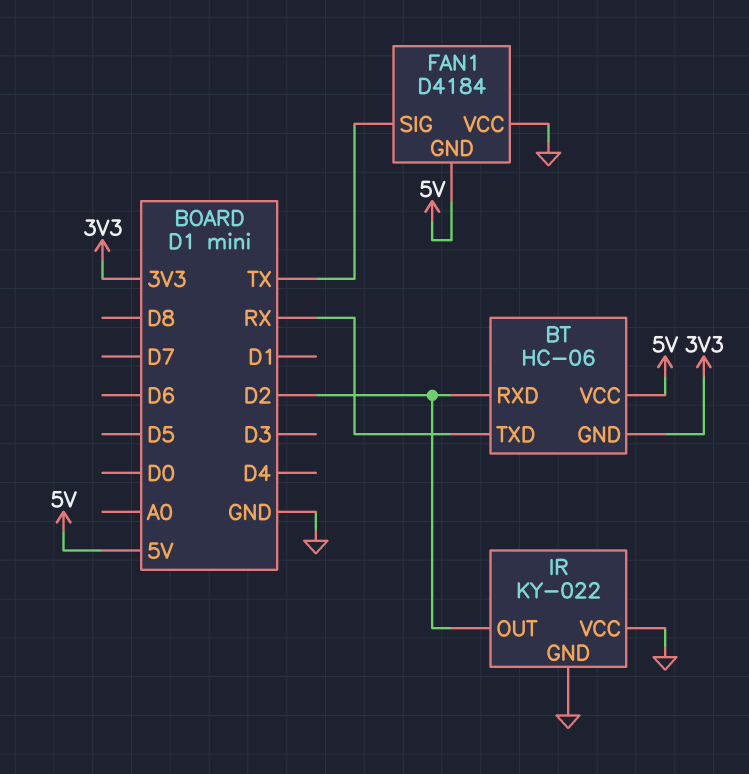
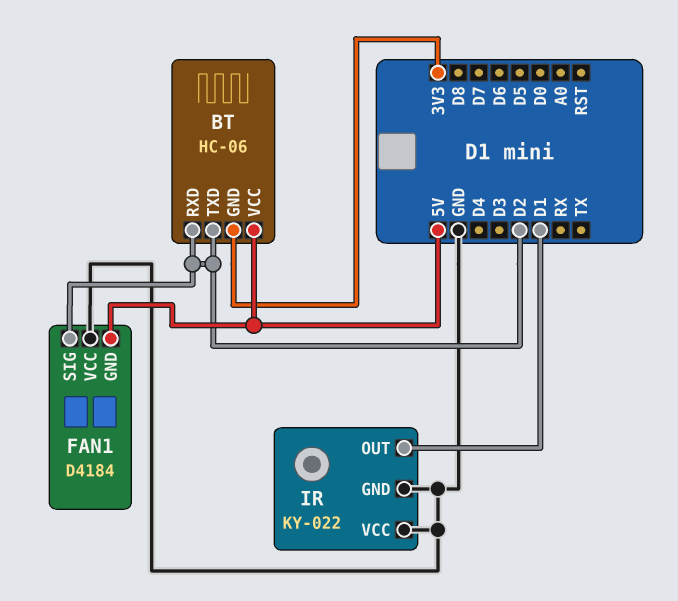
BT pin TXD: RX -> D2
FAN1 pin SIG: TX -> D2
IR pin OUT: D2 -> D1

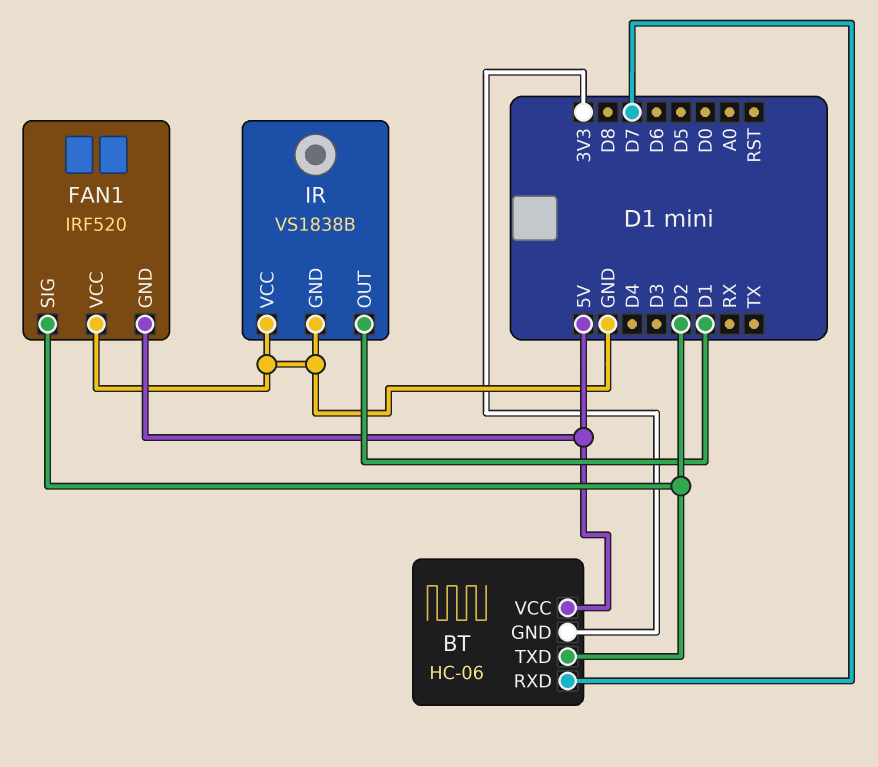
BT pin RXD: D2 -> D7
FAN1: D4184 -> IRF520
IR: KY-022 -> VS1838B

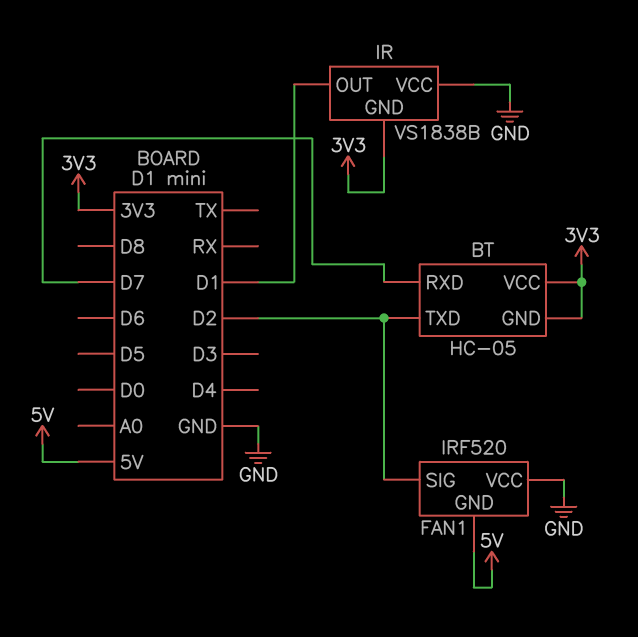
BT: HC-06 -> HC-05
BT pin VCC: 5V -> 3V3
IR pin GND: GND -> 3V3

